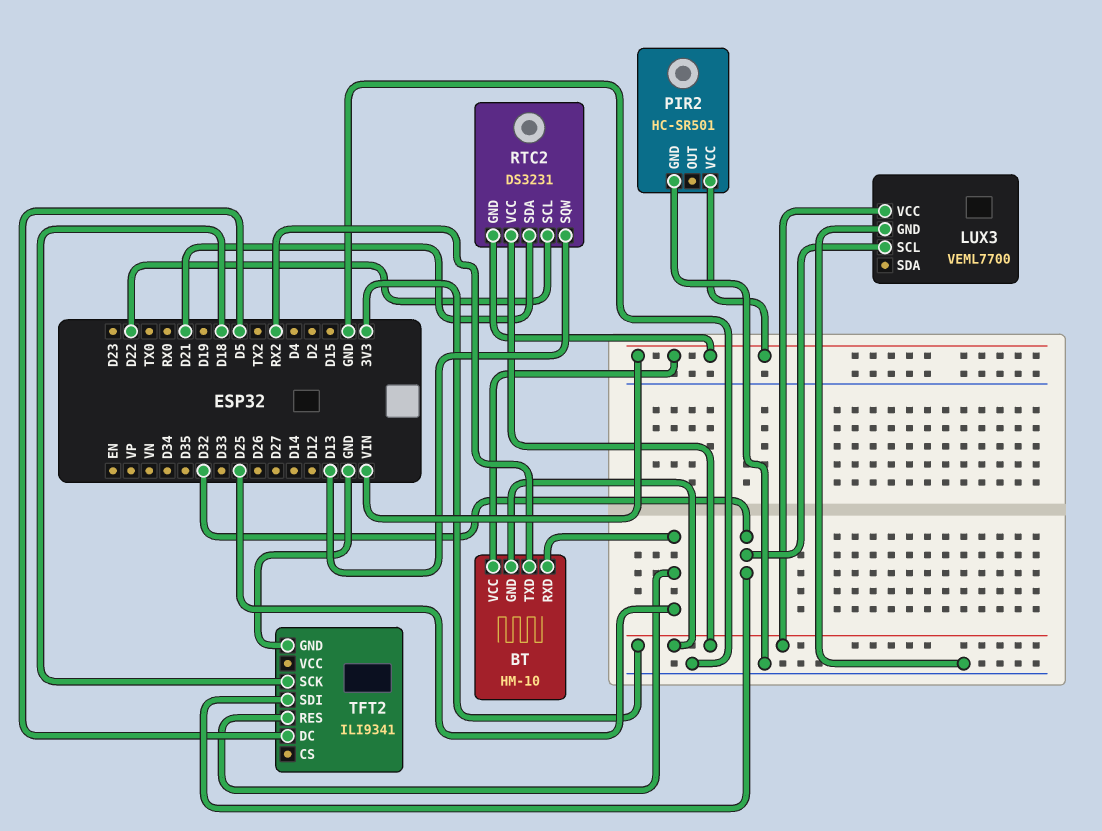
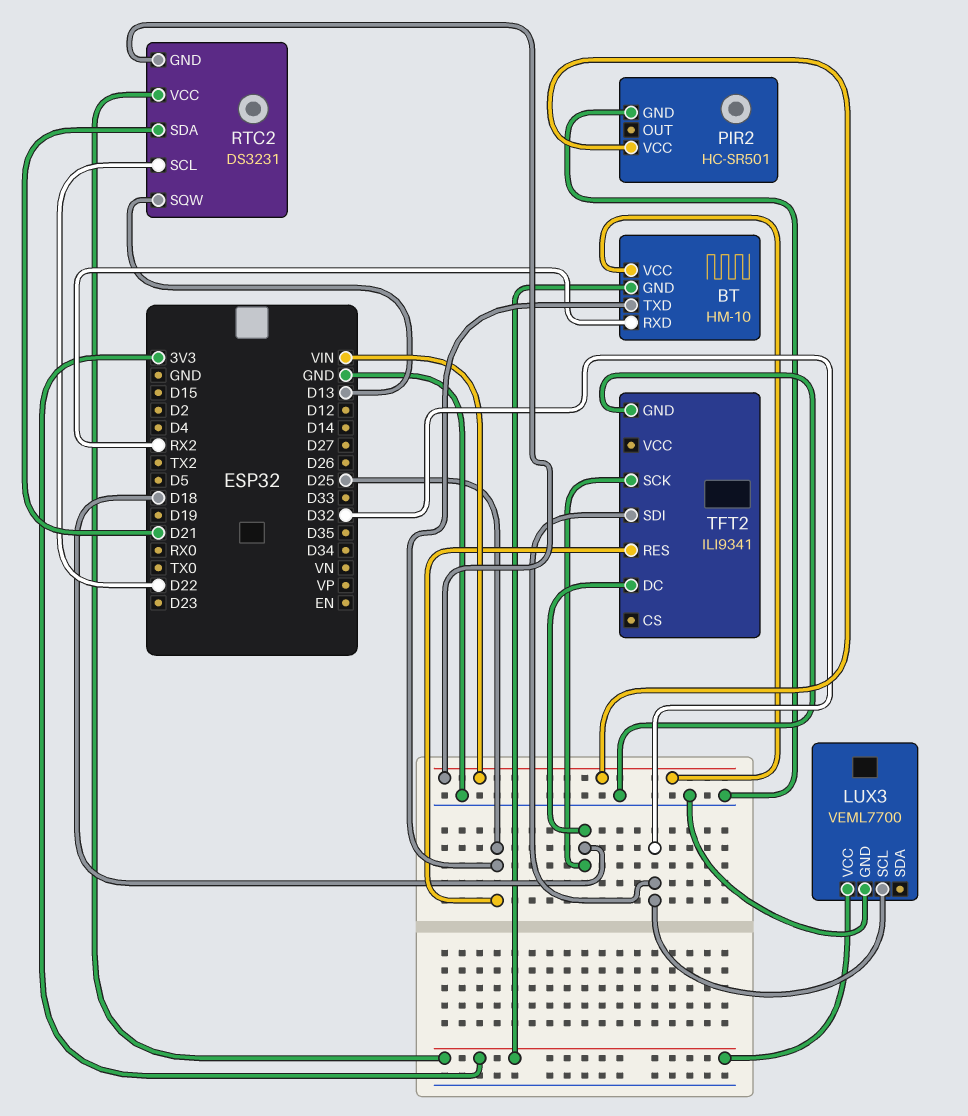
BT pin RXD: D25 -> RX2
BT pin TXD: RX2 -> D25
TFT2 pin DC: D5 -> D18

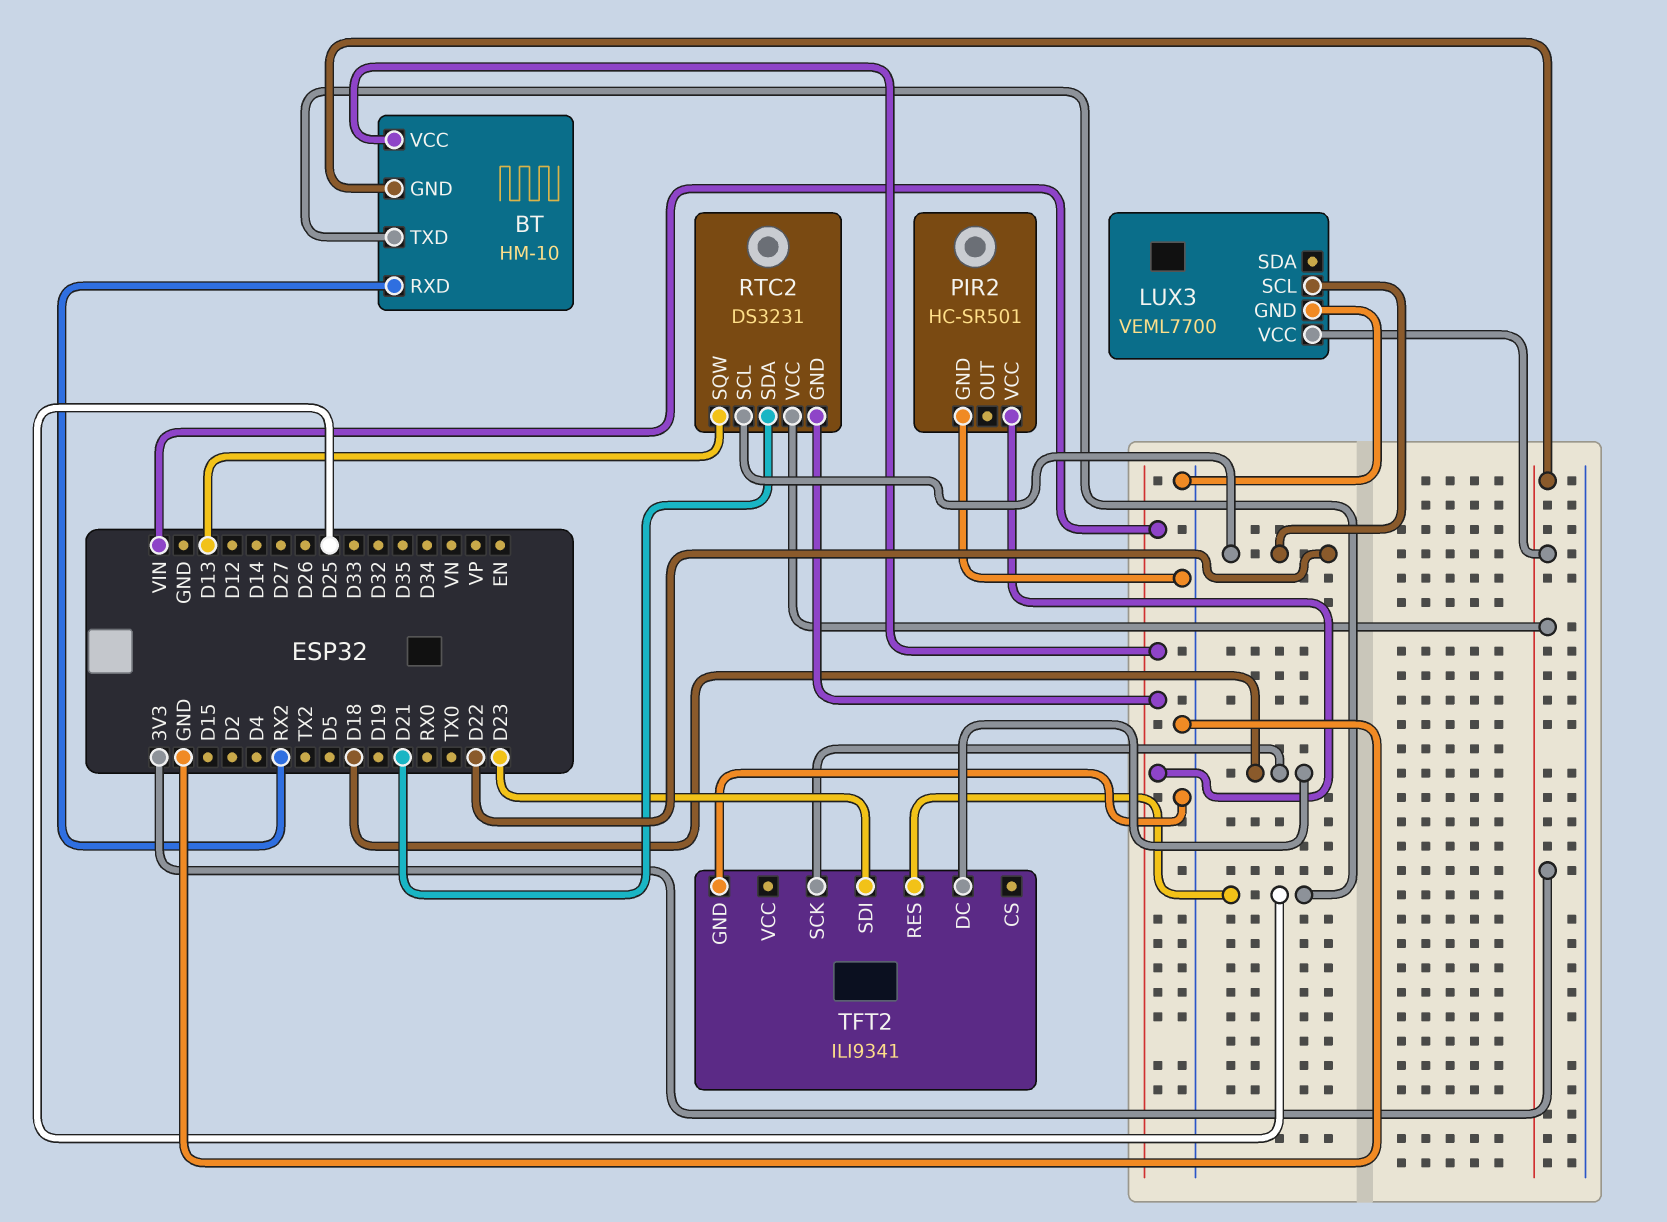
LUX3 pin SCL: D32 -> D22
TFT2 pin SDI: D32 -> D23

